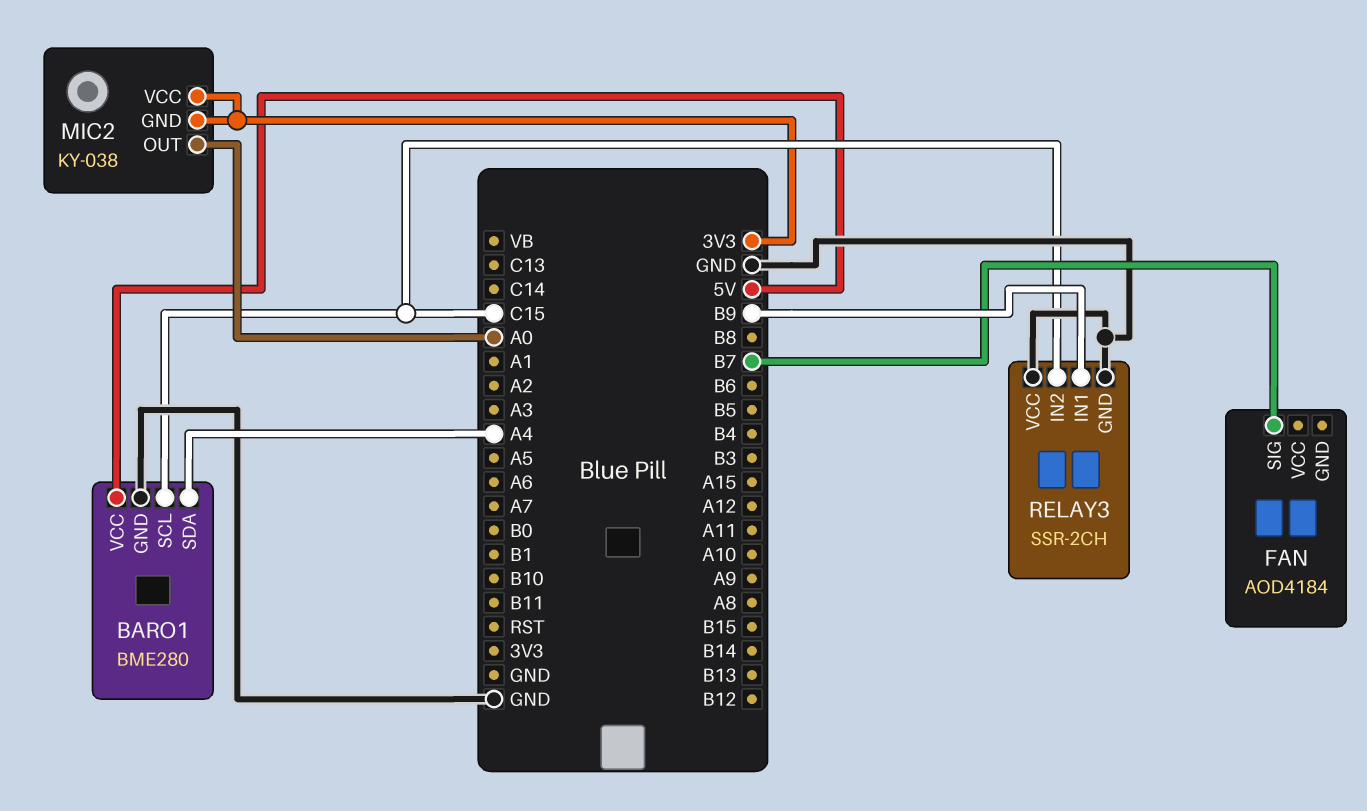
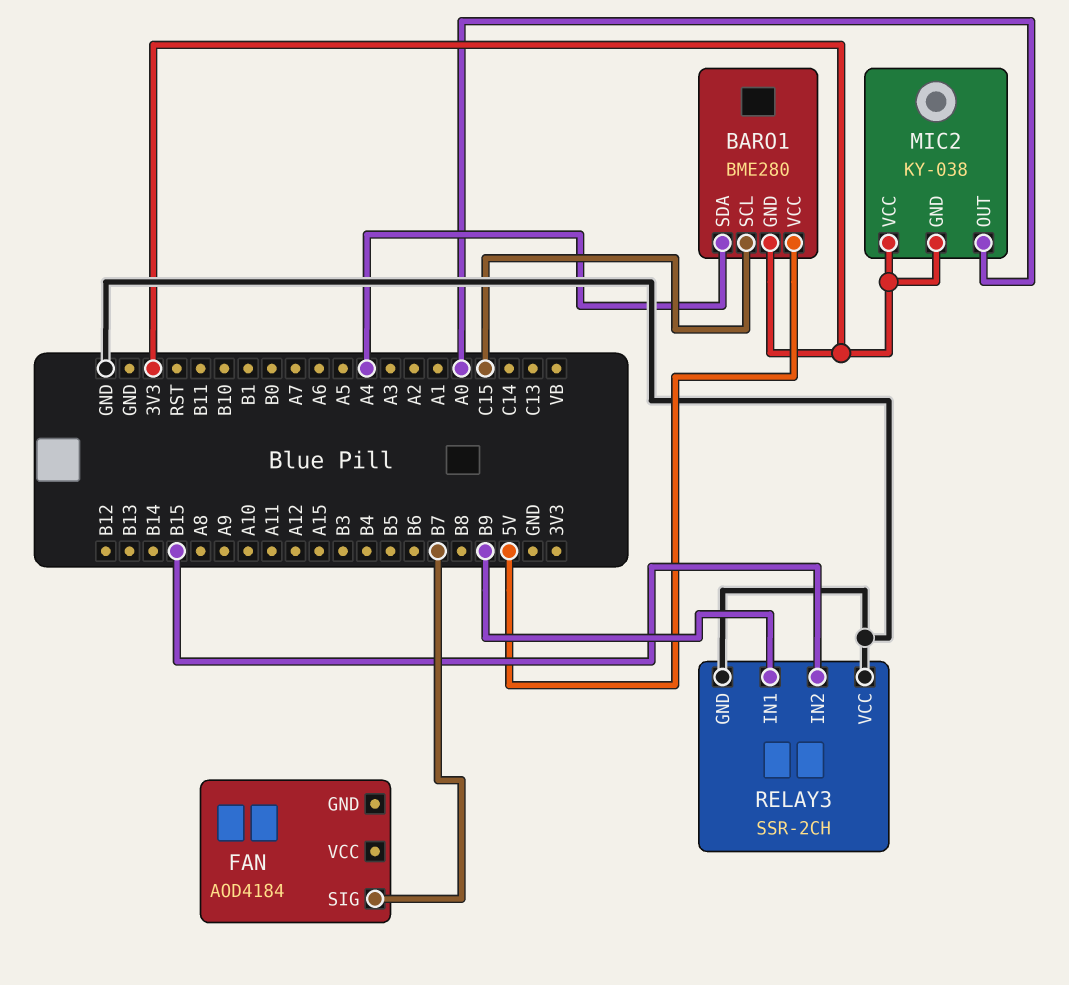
BARO1 pin GND: GND -> 3V3
RELAY3 pin IN2: C15 -> B15

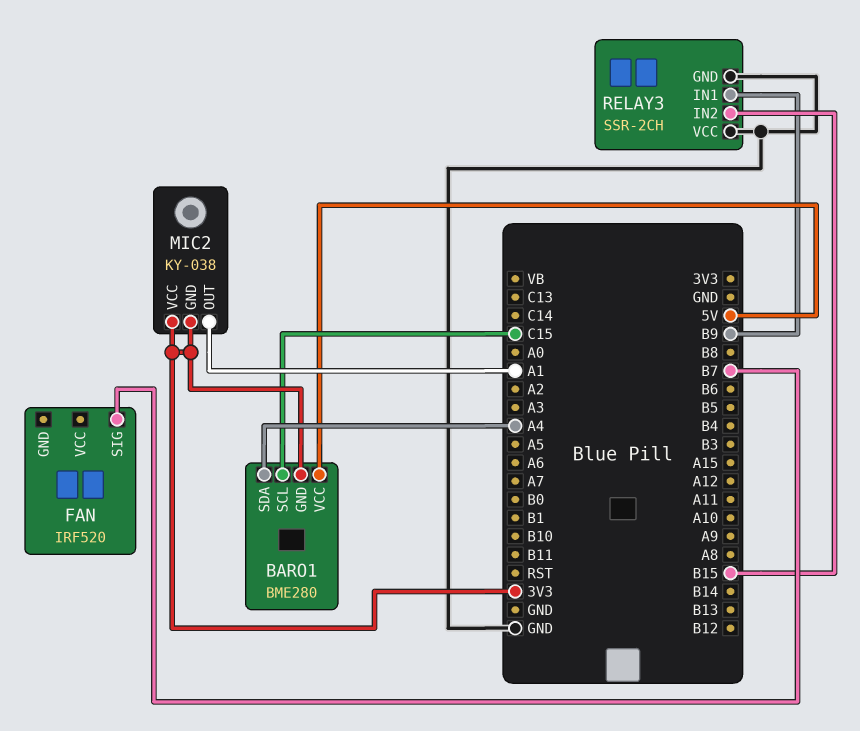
FAN: AOD4184 -> IRF520
MIC2 pin OUT: A0 -> A1

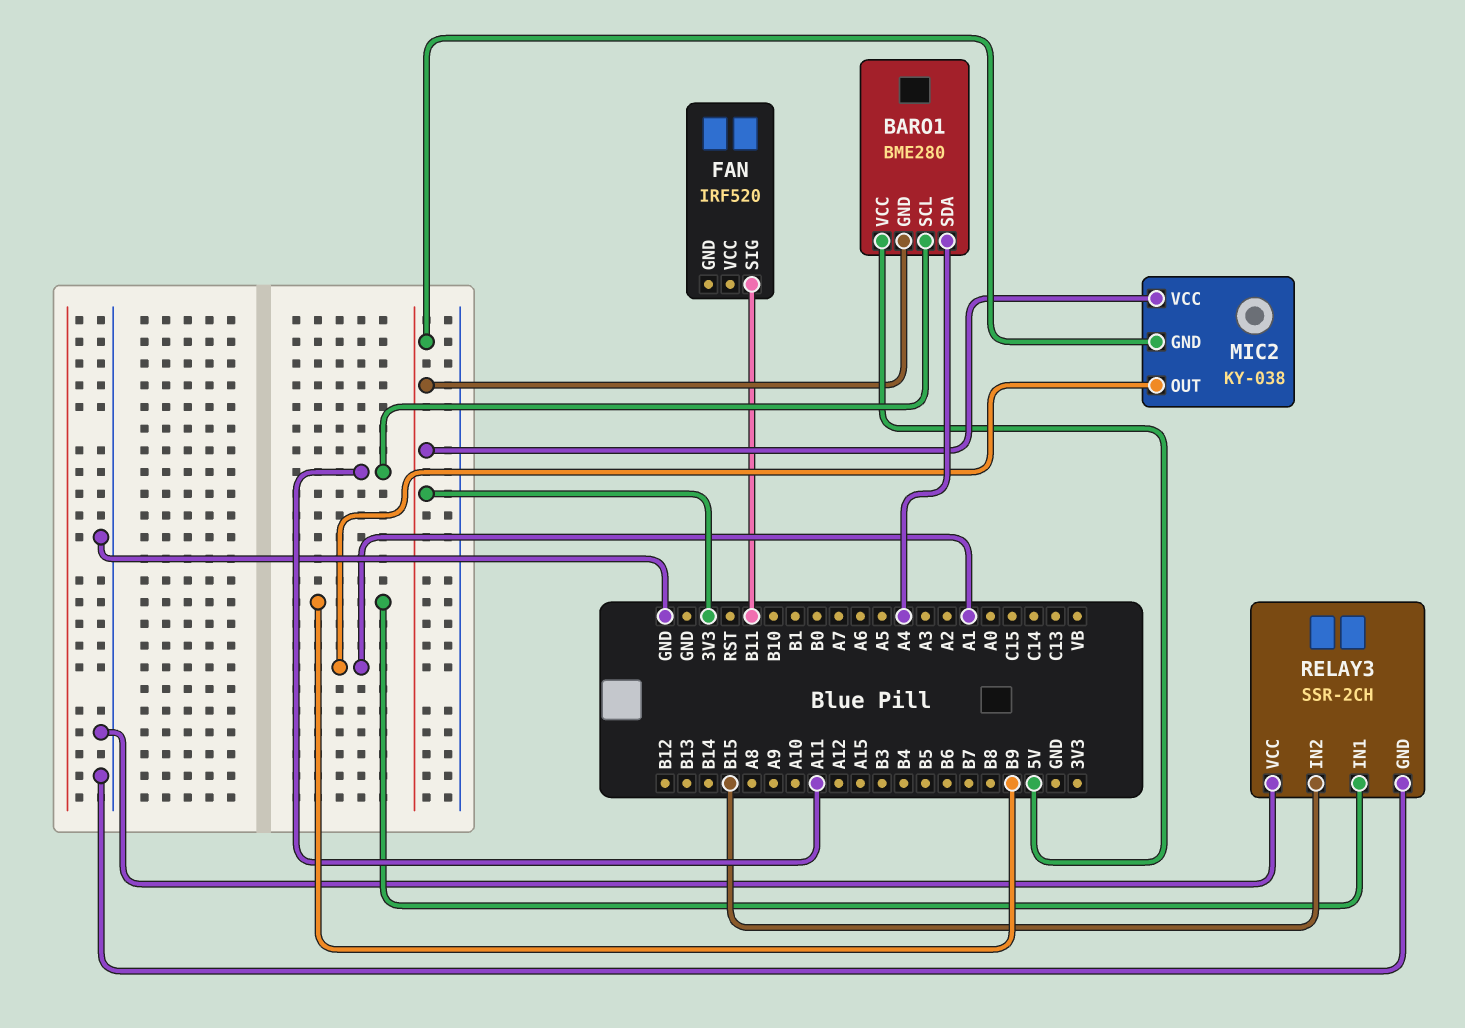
BARO1 pin SCL: C15 -> A11
FAN pin SIG: B7 -> B11

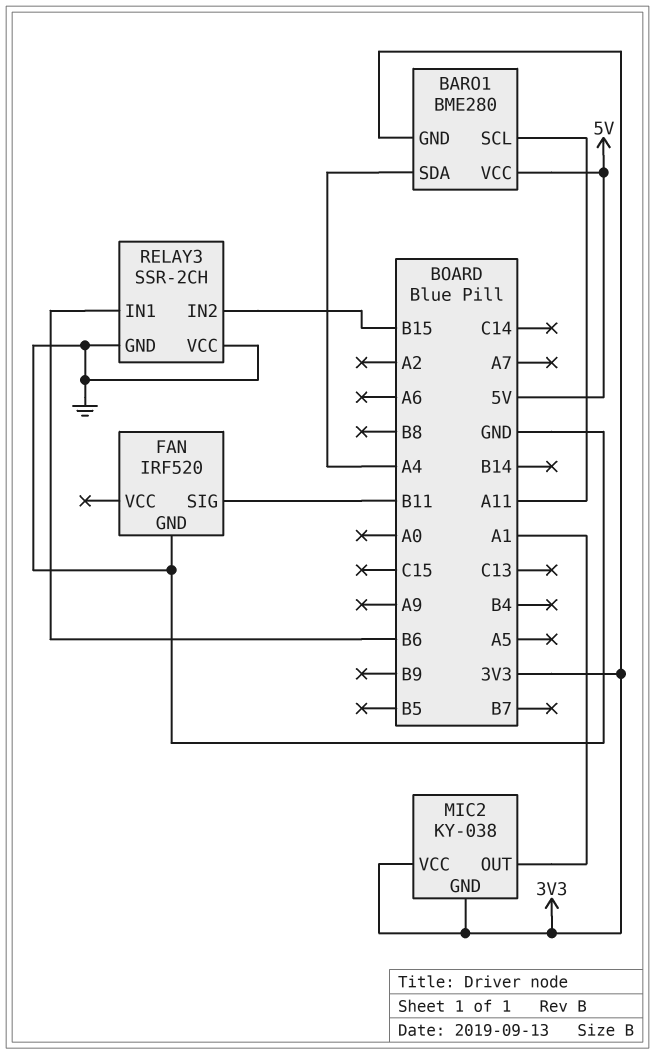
FAN pin GND: none -> GND
RELAY3 pin IN1: B9 -> B6

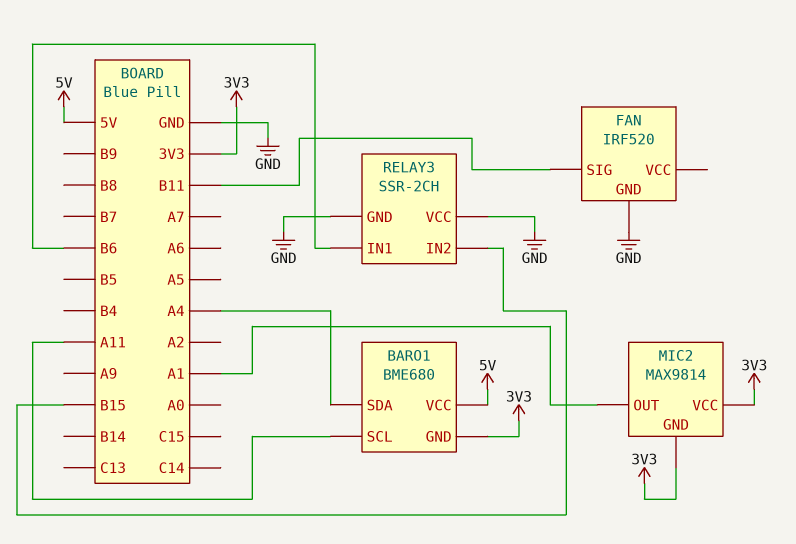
BARO1: BME280 -> BME680
MIC2: KY-038 -> MAX9814

